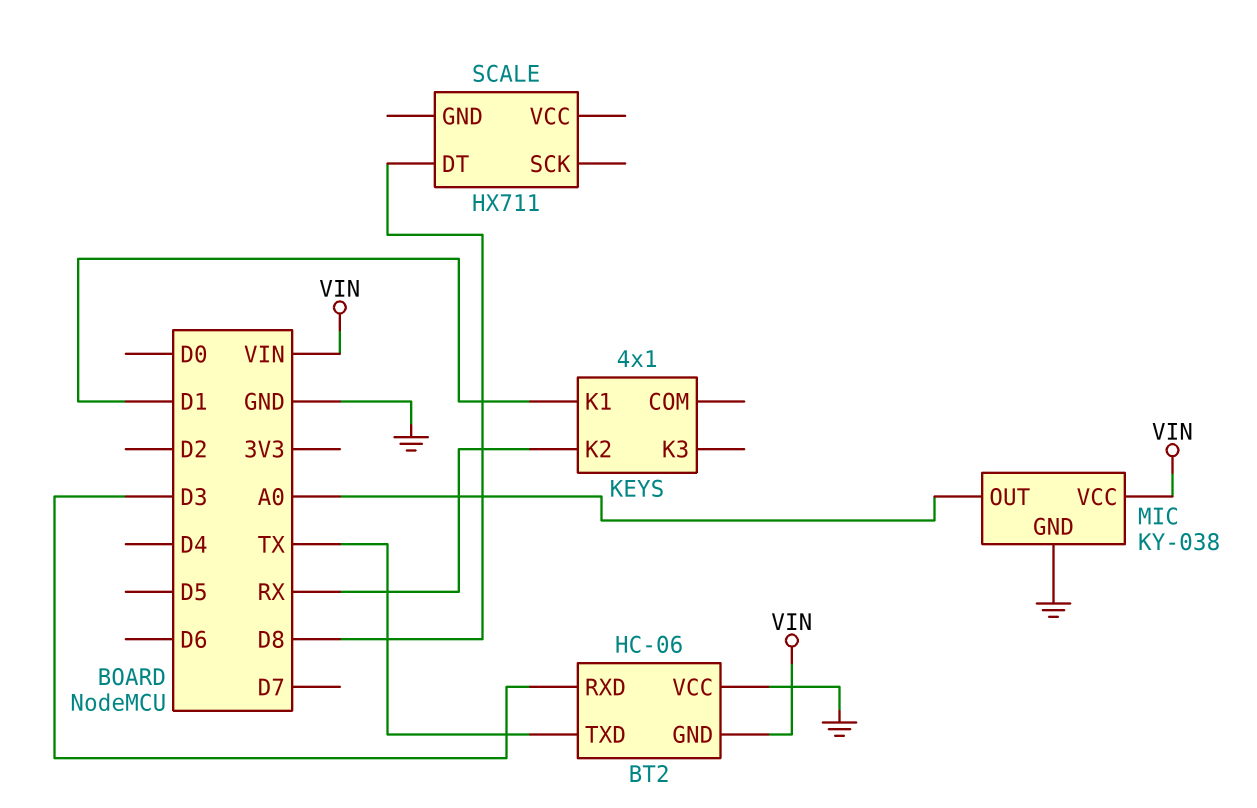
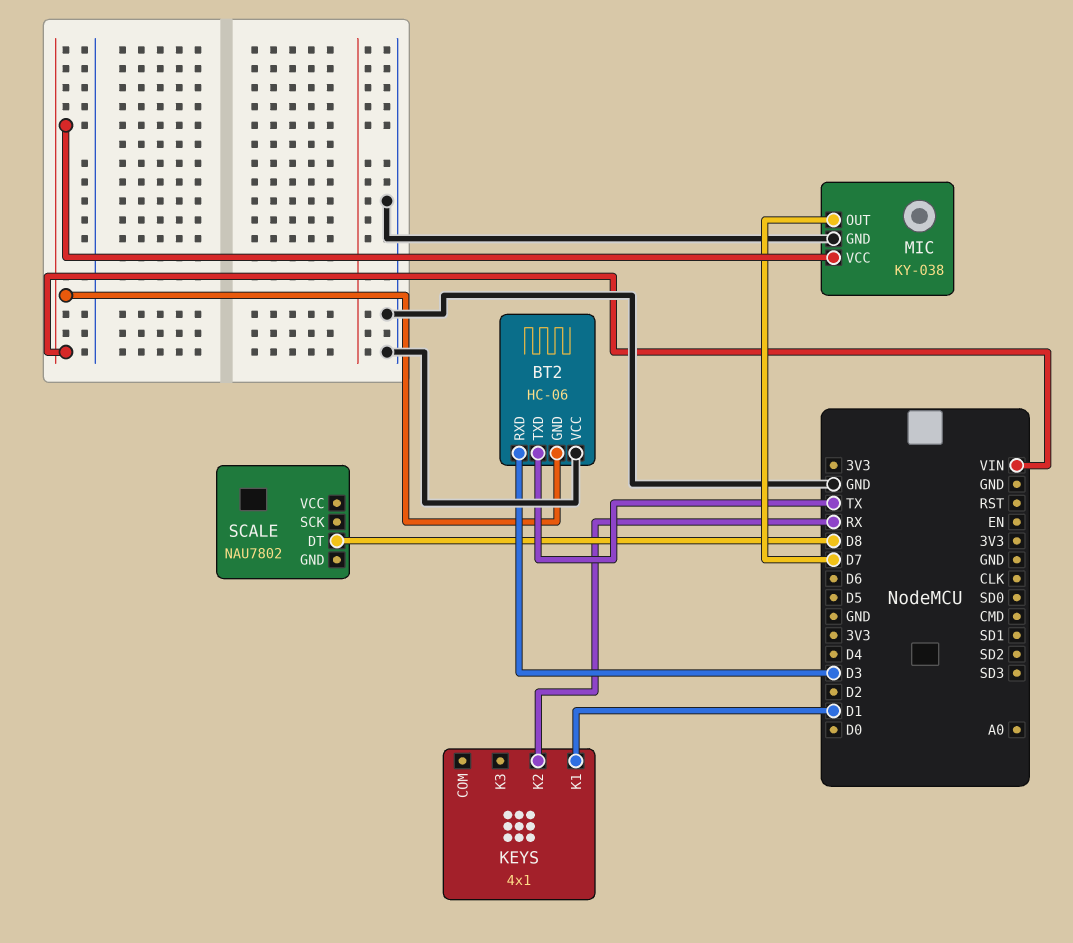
MIC pin OUT: A0 -> D7
SCALE: HX711 -> NAU7802

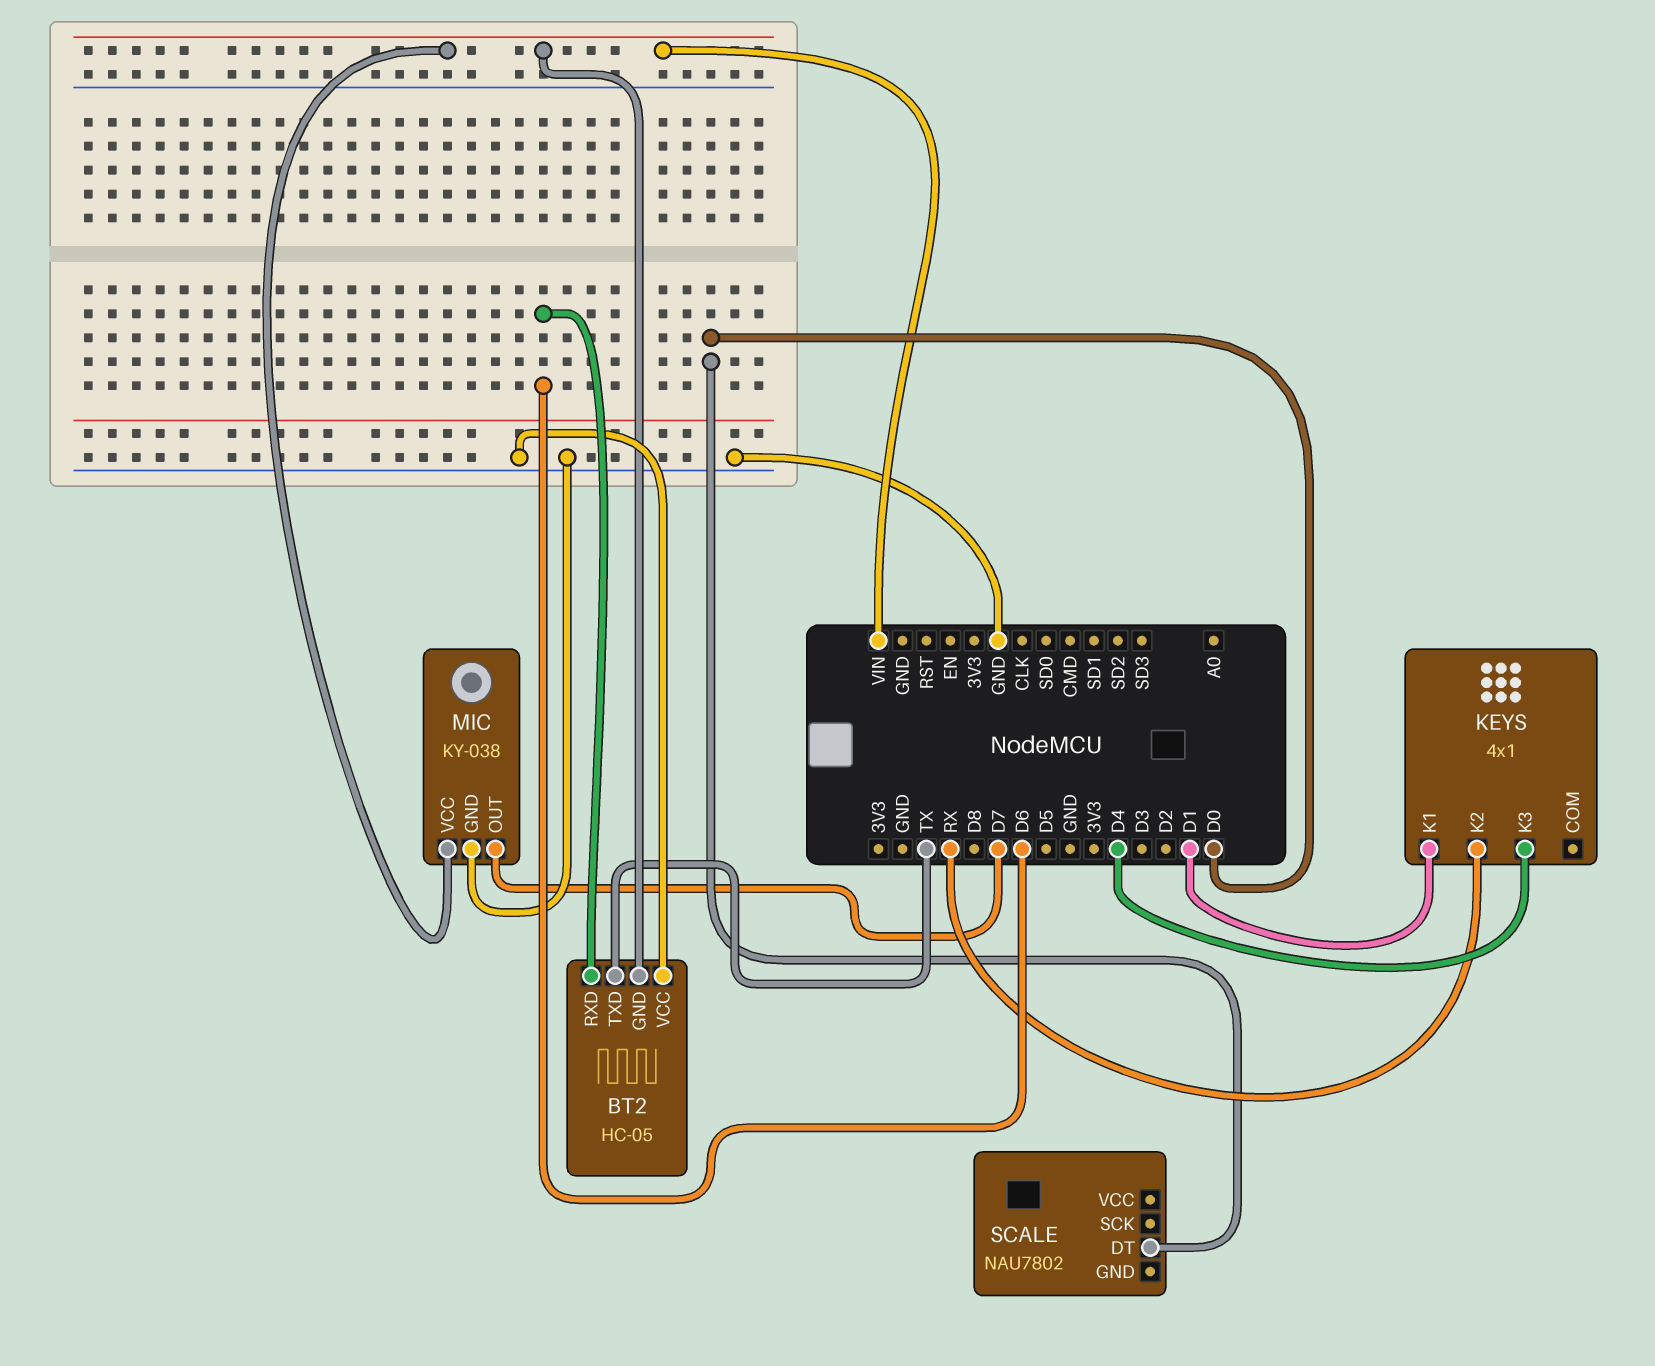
BT2: HC-06 -> HC-05
BT2 pin RXD: D3 -> D6
KEYS pin K3: none -> D4
SCALE pin DT: D8 -> D0

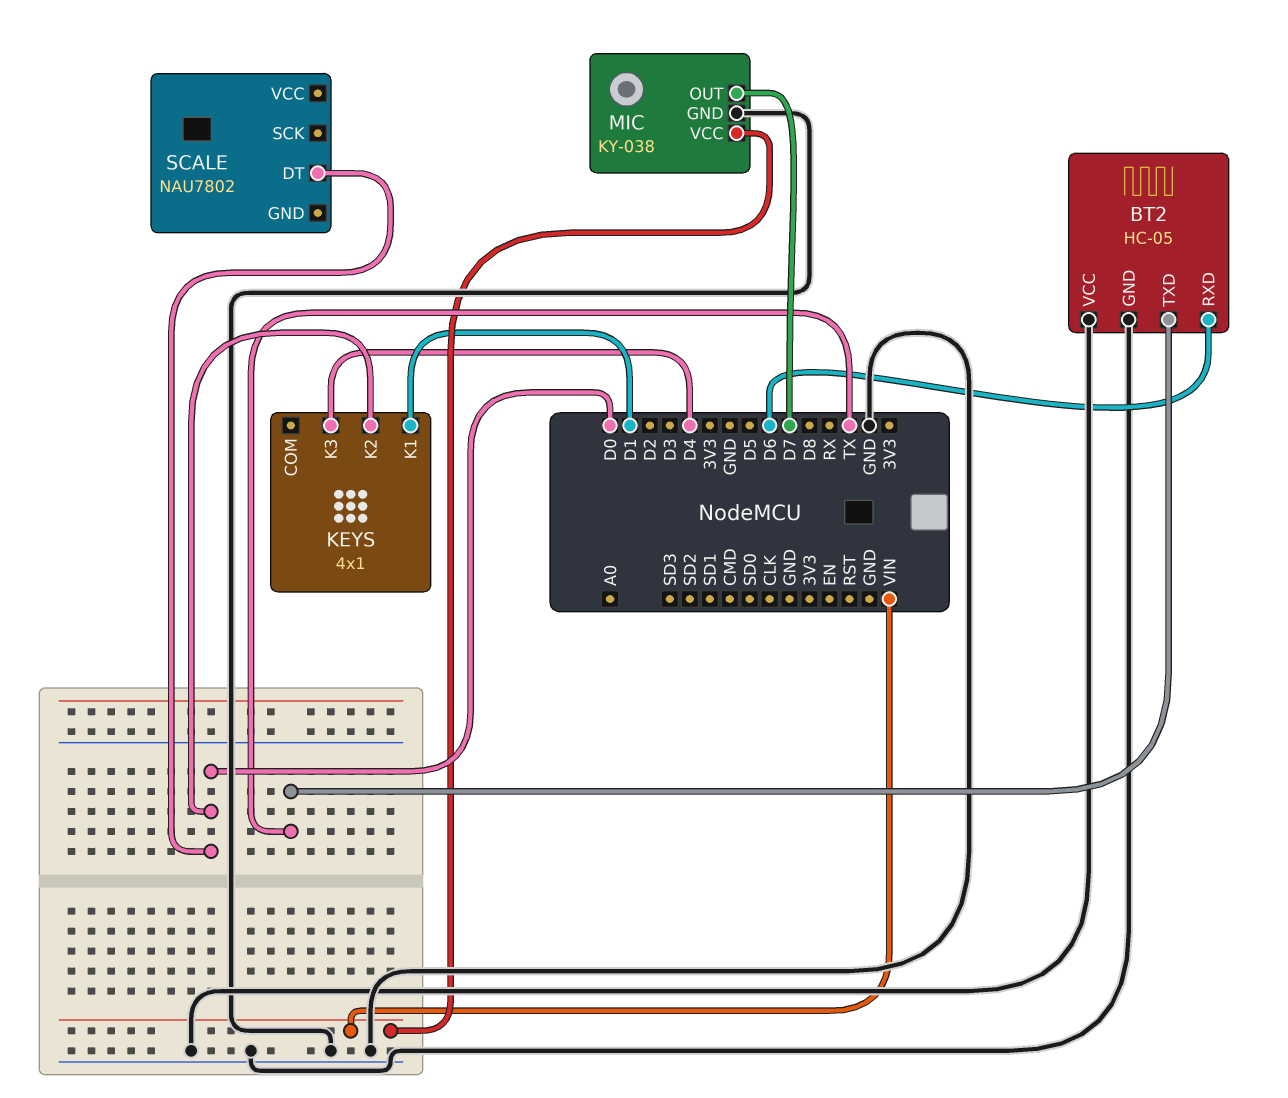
BT2 pin GND: VIN -> GND
KEYS pin K2: RX -> D0

